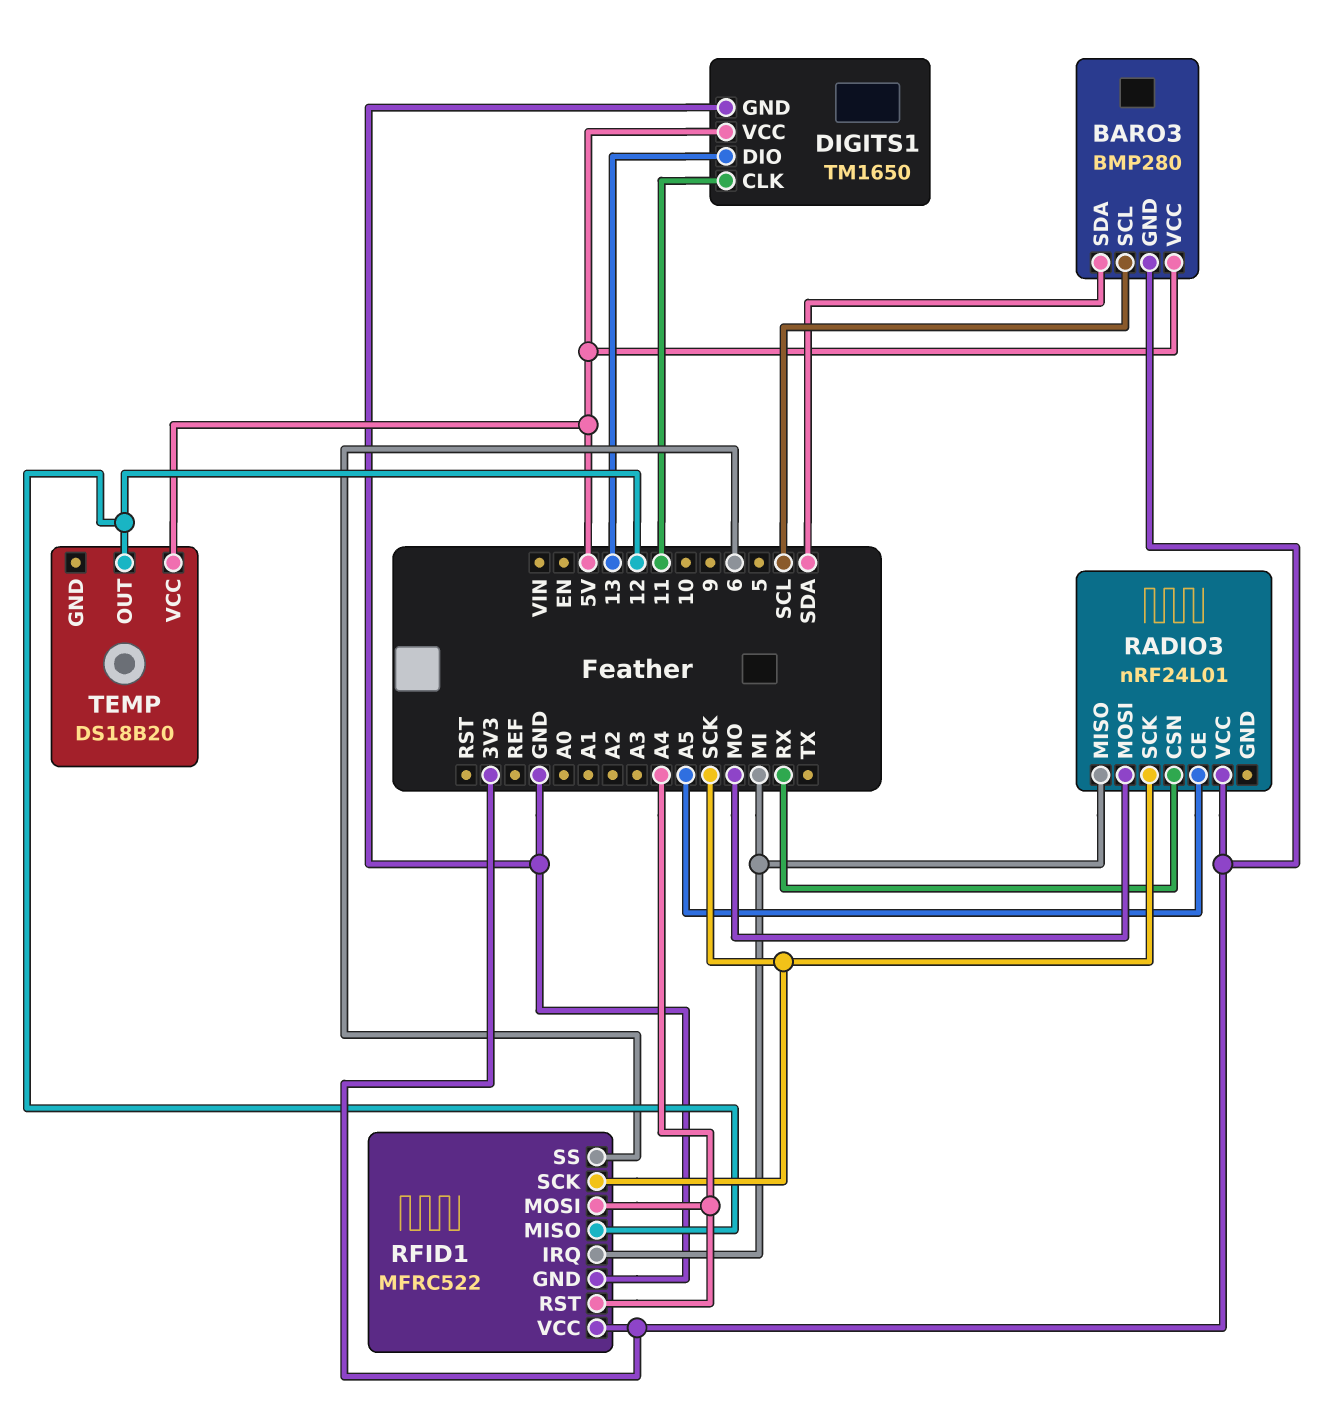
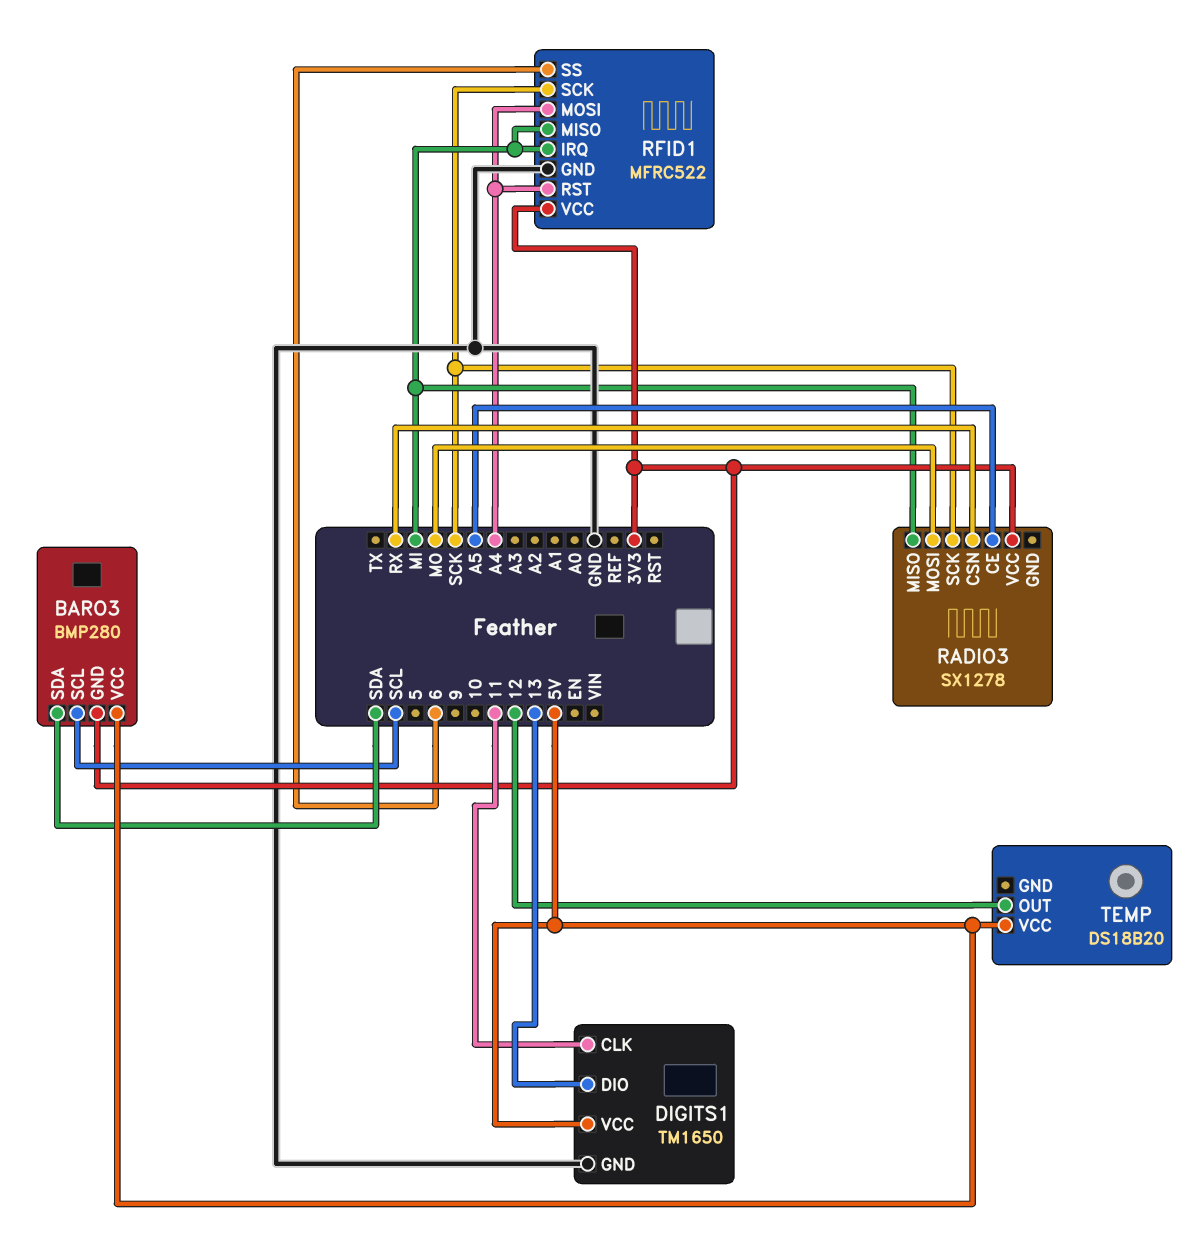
RADIO3: nRF24L01 -> SX1278
RFID1 pin MISO: 12 -> MI

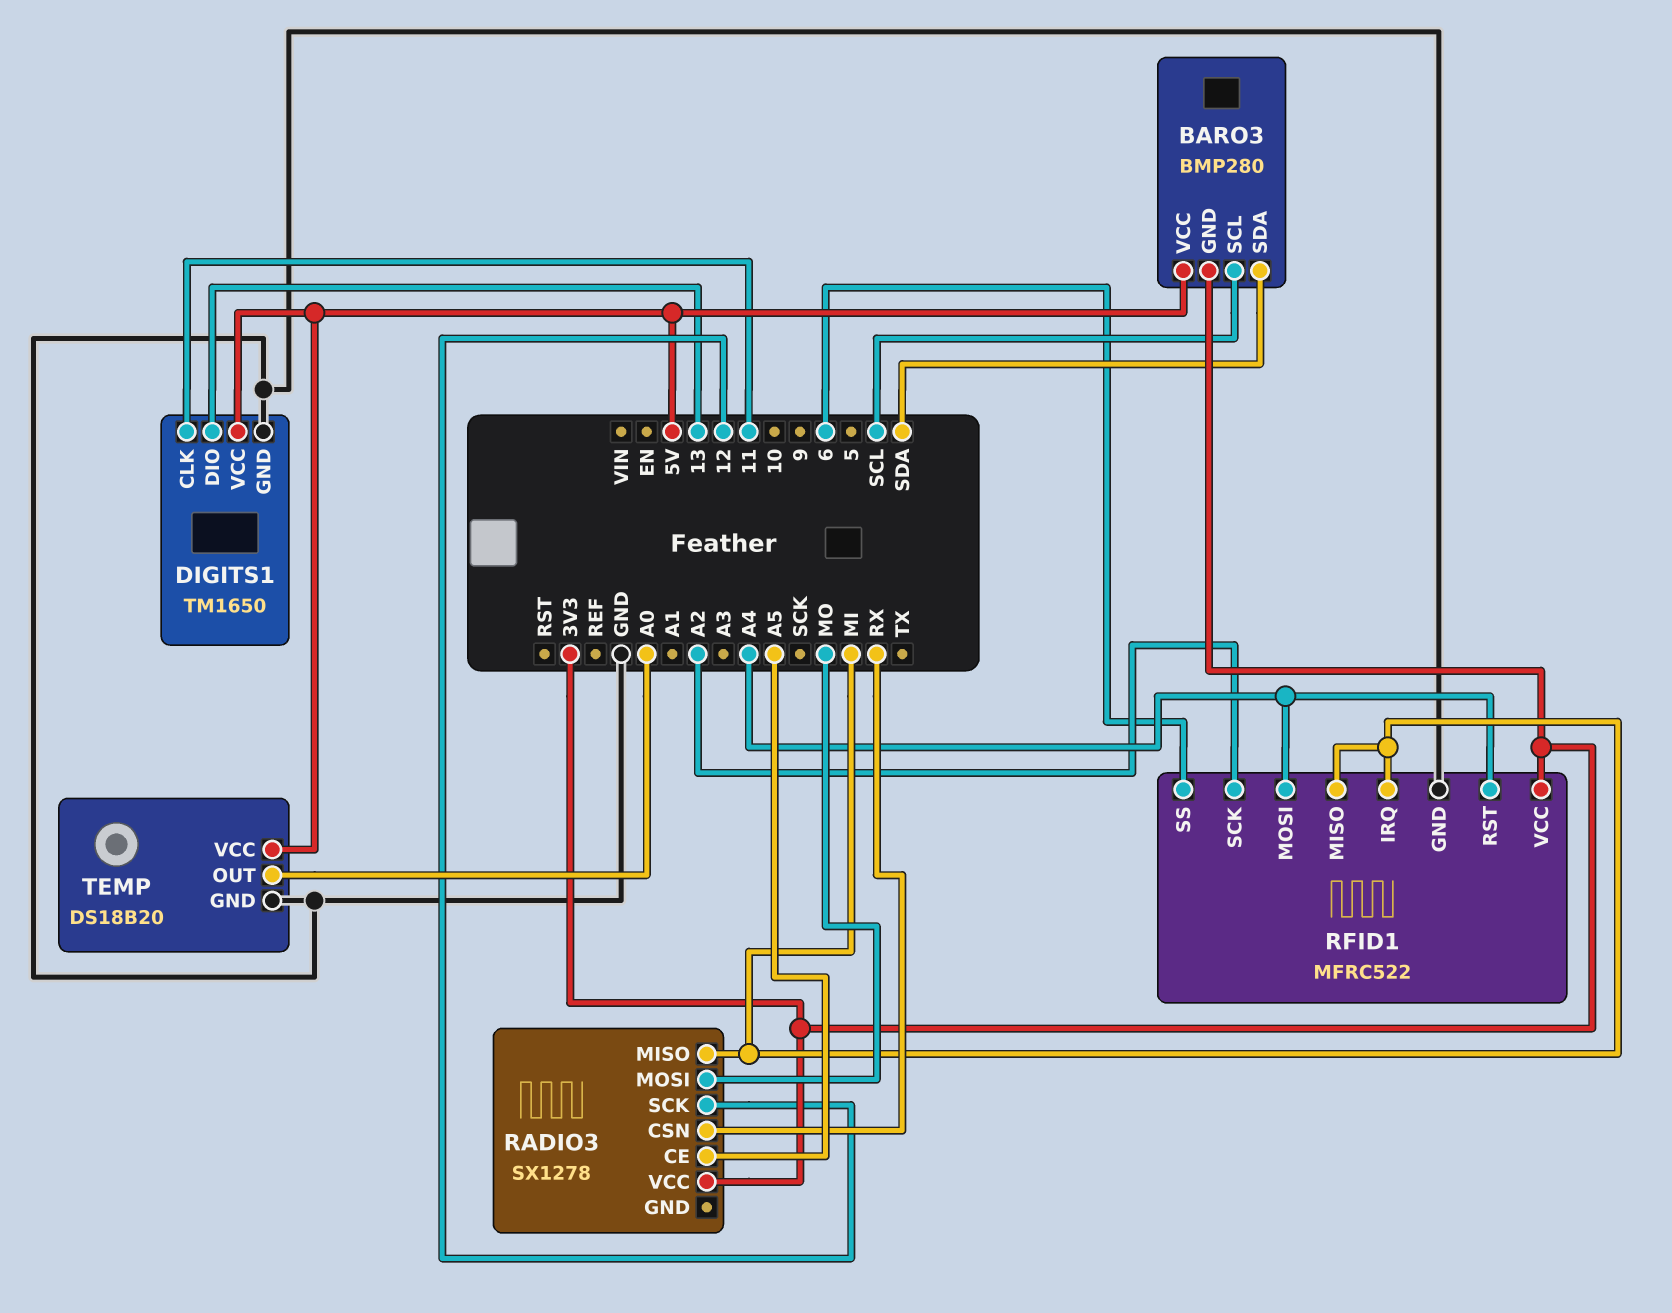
RADIO3 pin SCK: SCK -> 12
RFID1 pin SCK: SCK -> A2
TEMP pin GND: none -> GND
TEMP pin OUT: 12 -> A0

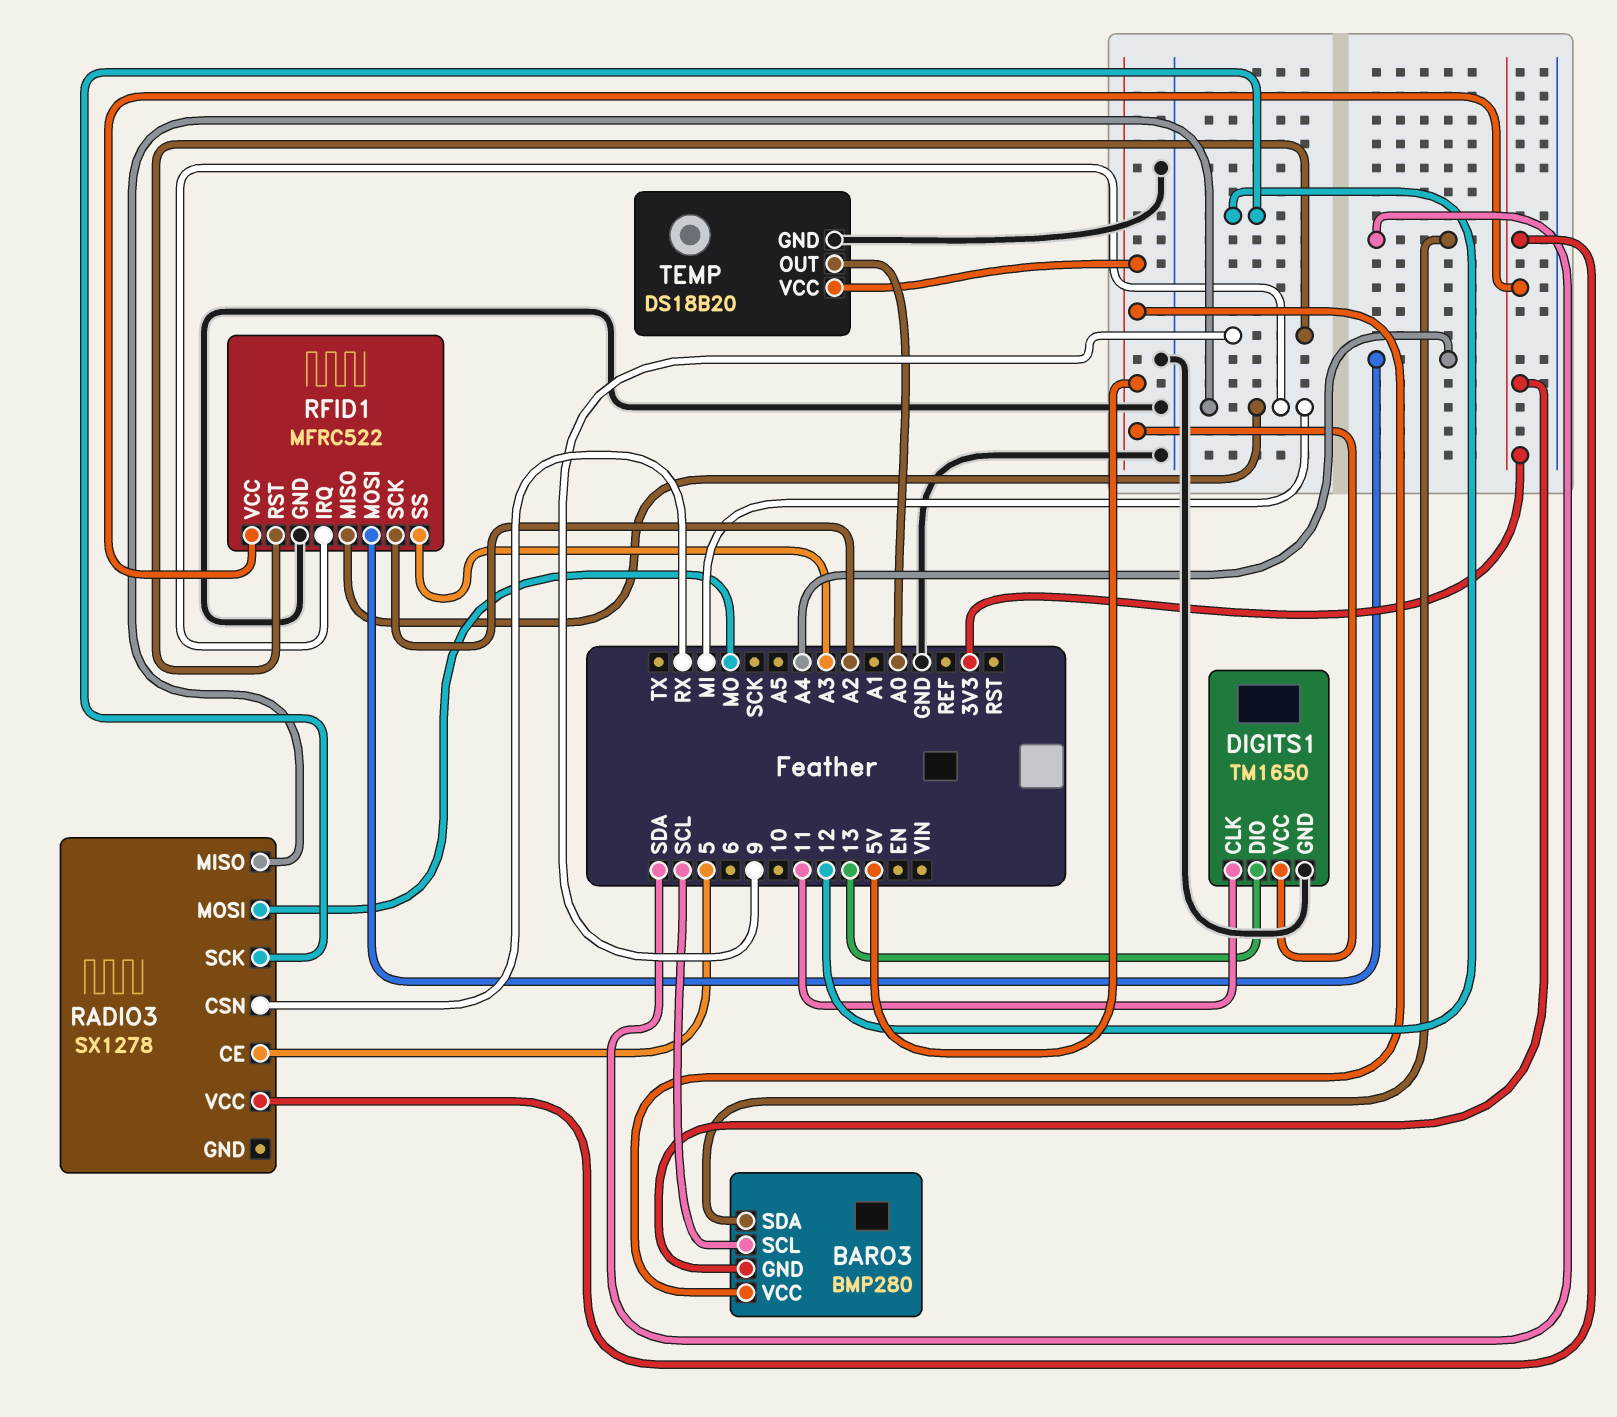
RADIO3 pin CE: A5 -> 5
RFID1 pin RST: A4 -> 9
RFID1 pin SS: 6 -> A3

